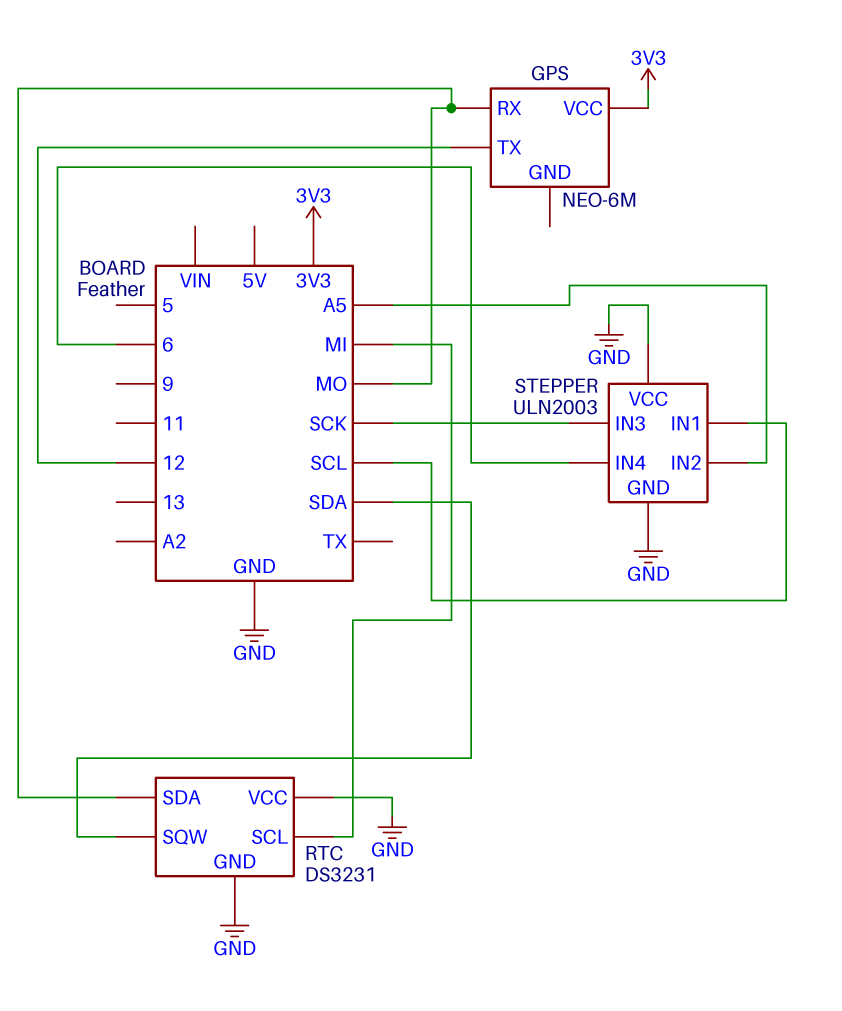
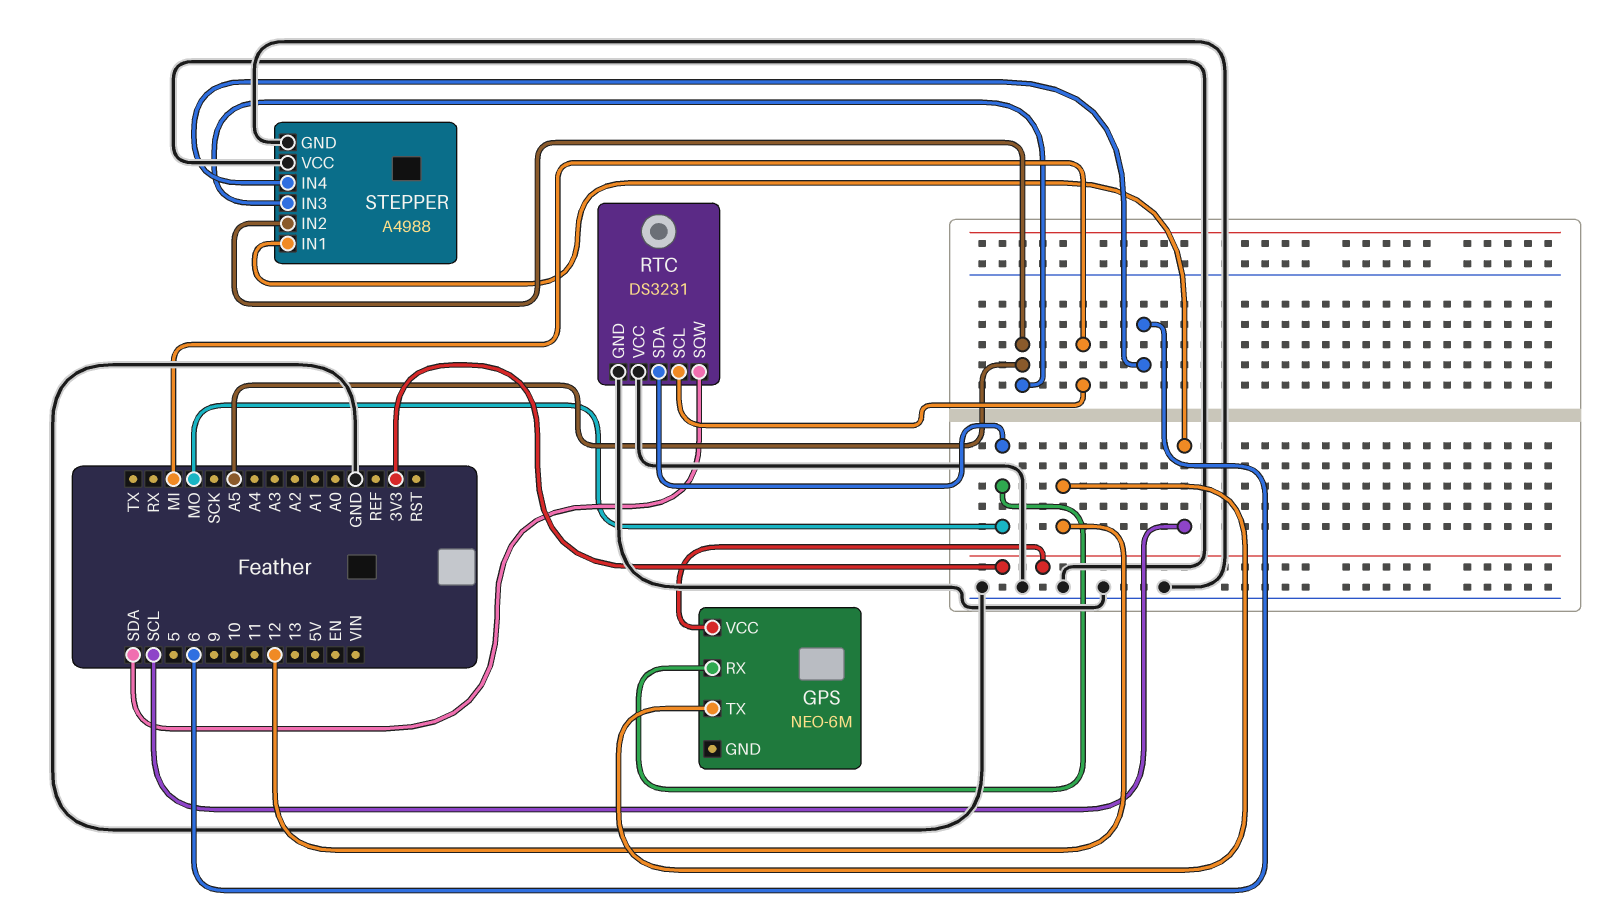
STEPPER: ULN2003 -> A4988
STEPPER pin IN3: SCK -> A5

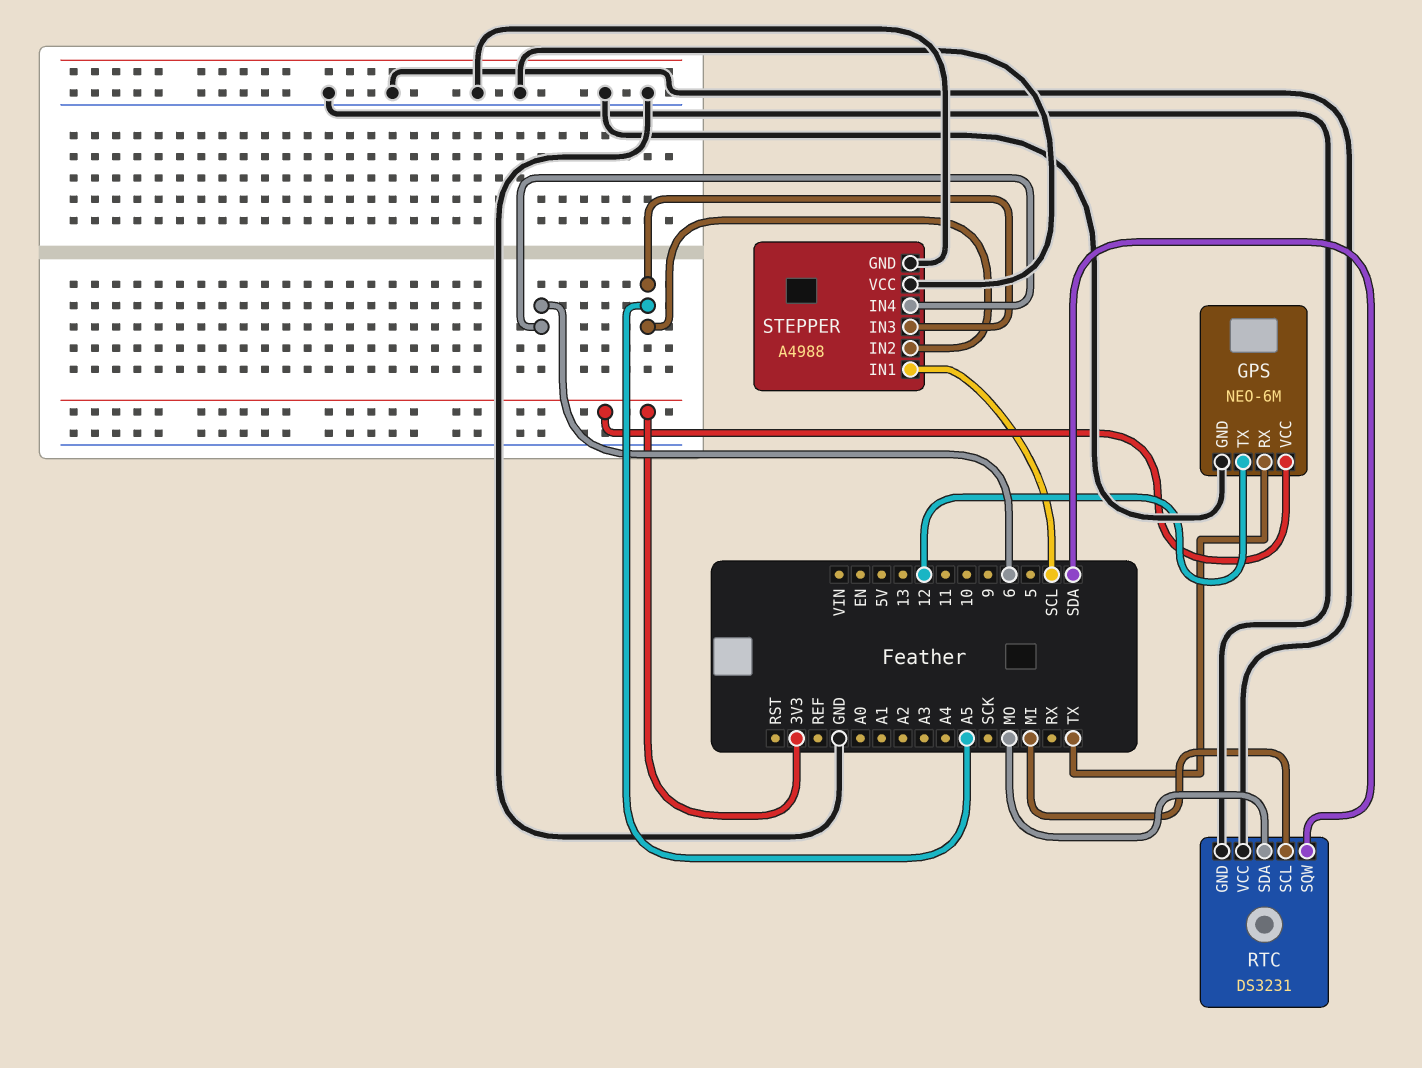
GPS pin GND: none -> GND
GPS pin RX: MO -> TX

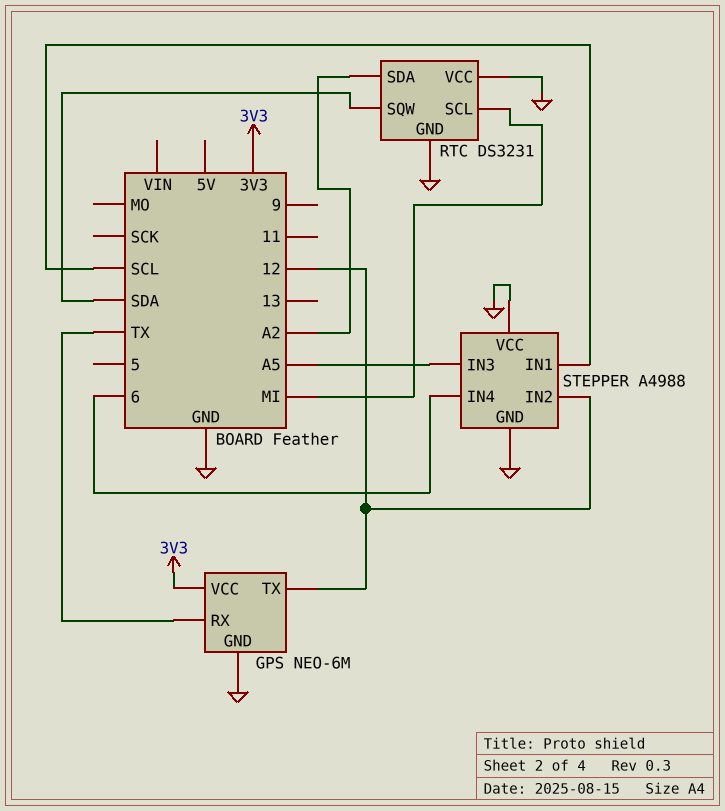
RTC pin SDA: MO -> A2
STEPPER pin IN2: A5 -> 12

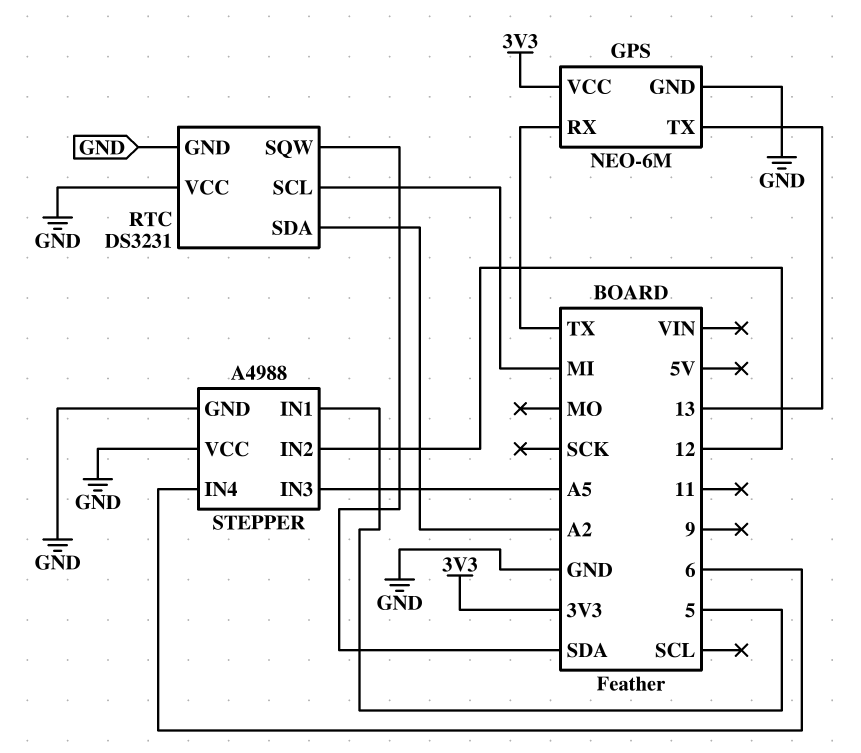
GPS pin TX: 12 -> 13
STEPPER pin IN1: SCL -> 5

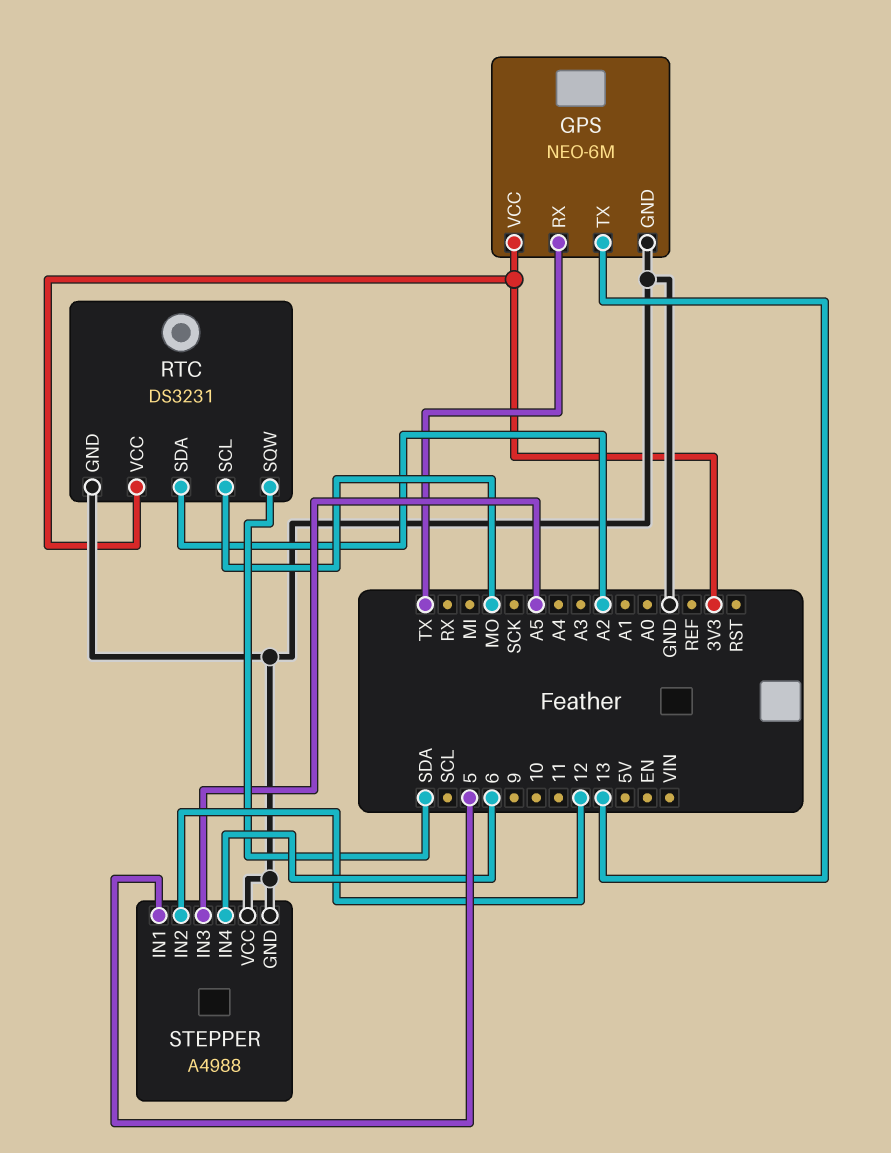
RTC pin SCL: MI -> MO
RTC pin VCC: GND -> 3V3

